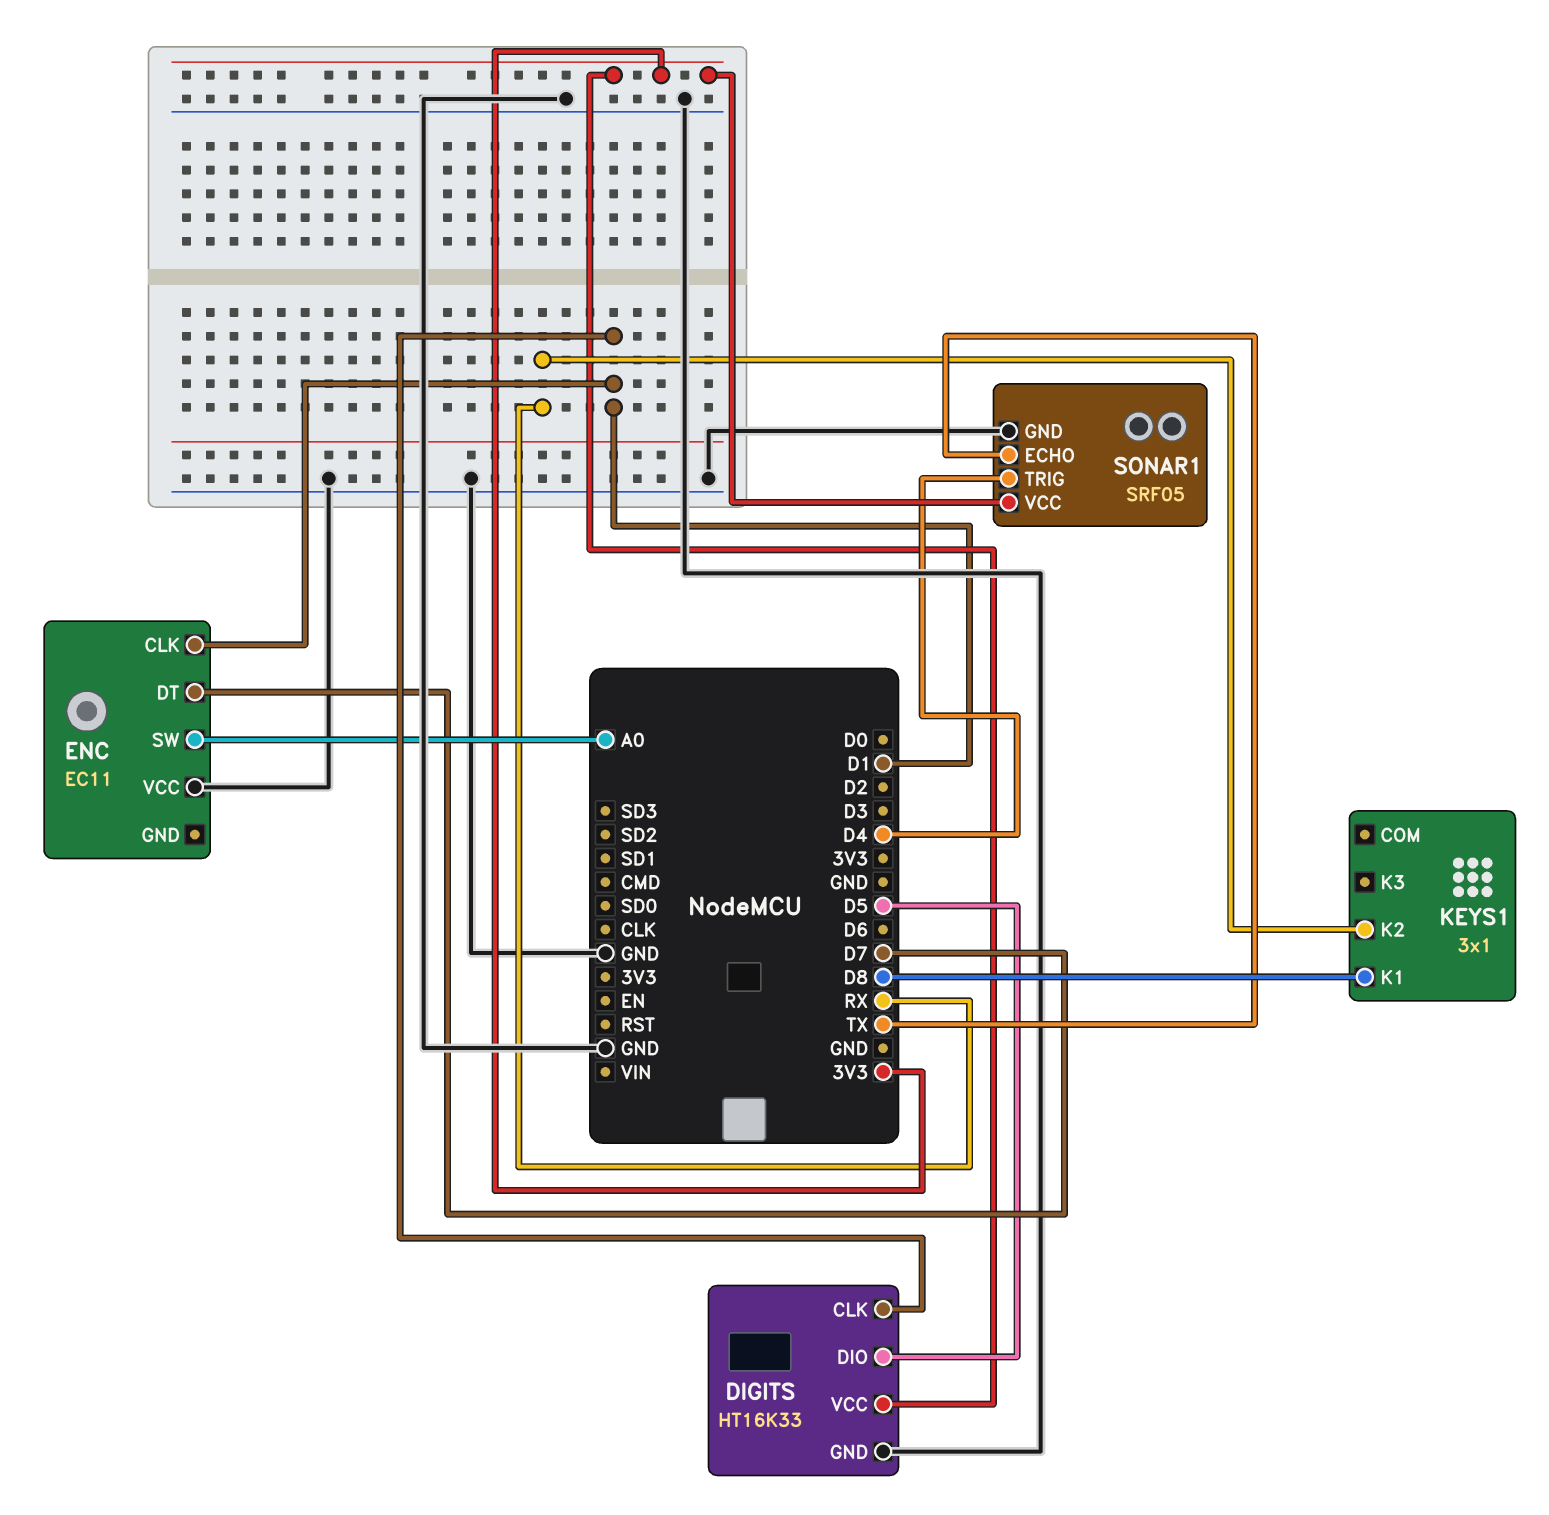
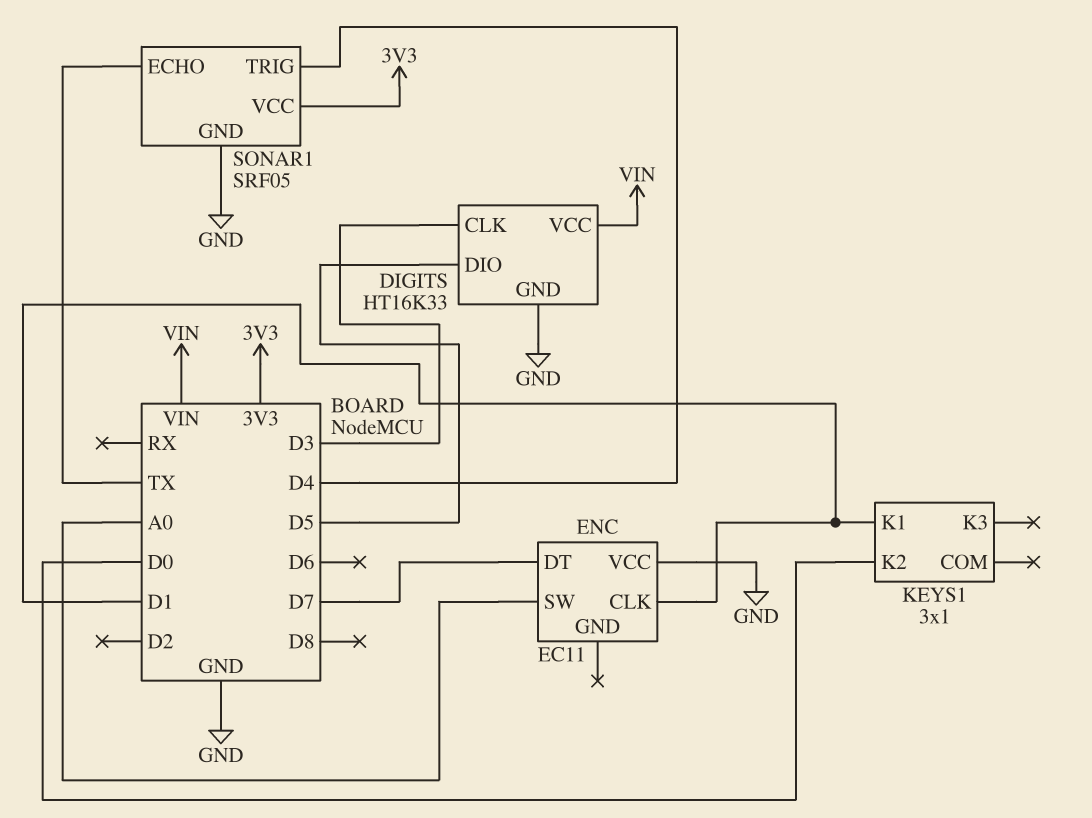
DIGITS pin CLK: D1 -> D3
DIGITS pin VCC: 3V3 -> VIN
KEYS1 pin K1: D8 -> D1
KEYS1 pin K2: RX -> D0

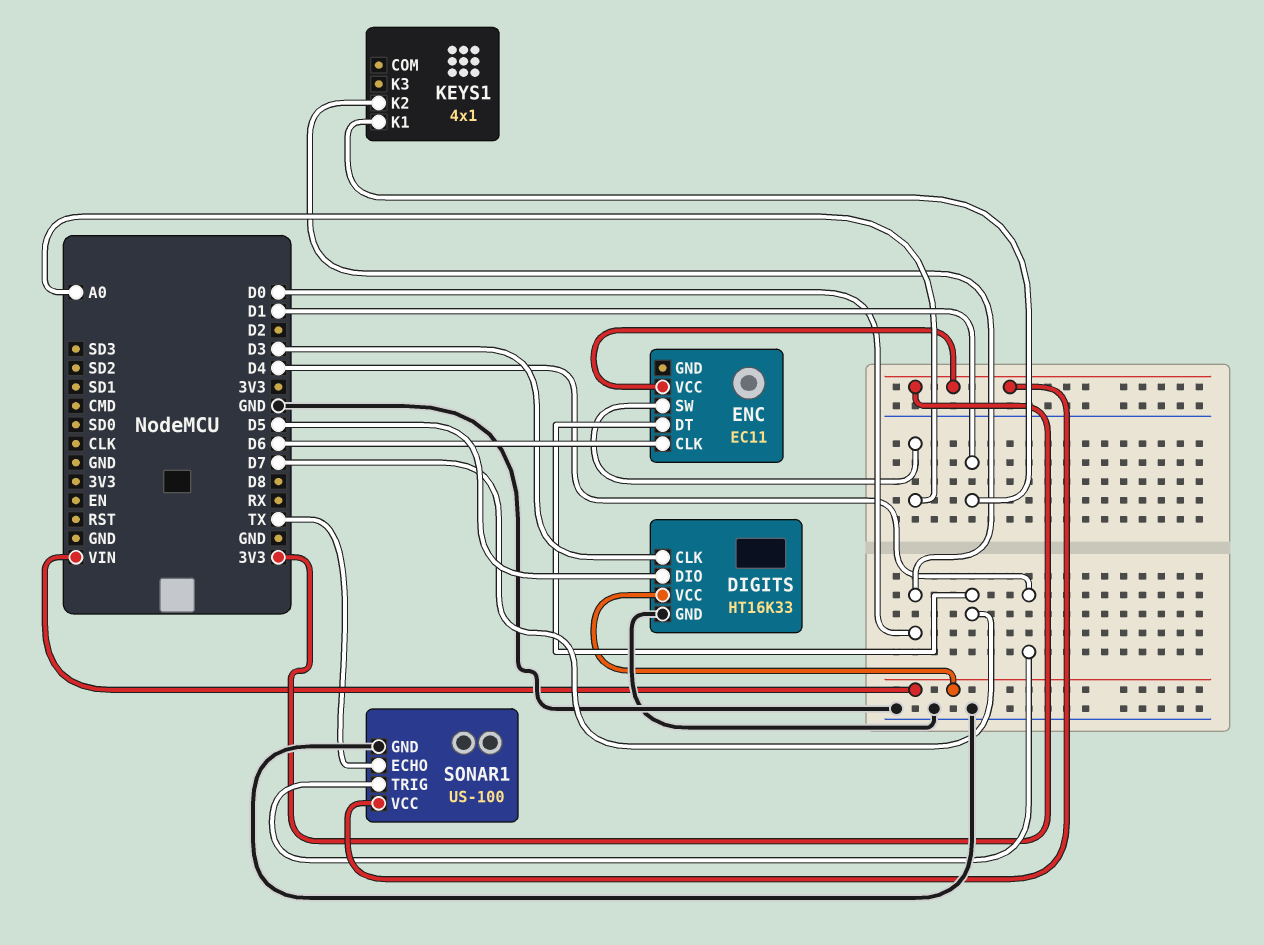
ENC pin CLK: D1 -> D6
ENC pin VCC: GND -> 3V3
KEYS1: 3x1 -> 4x1
SONAR1: SRF05 -> US-100

